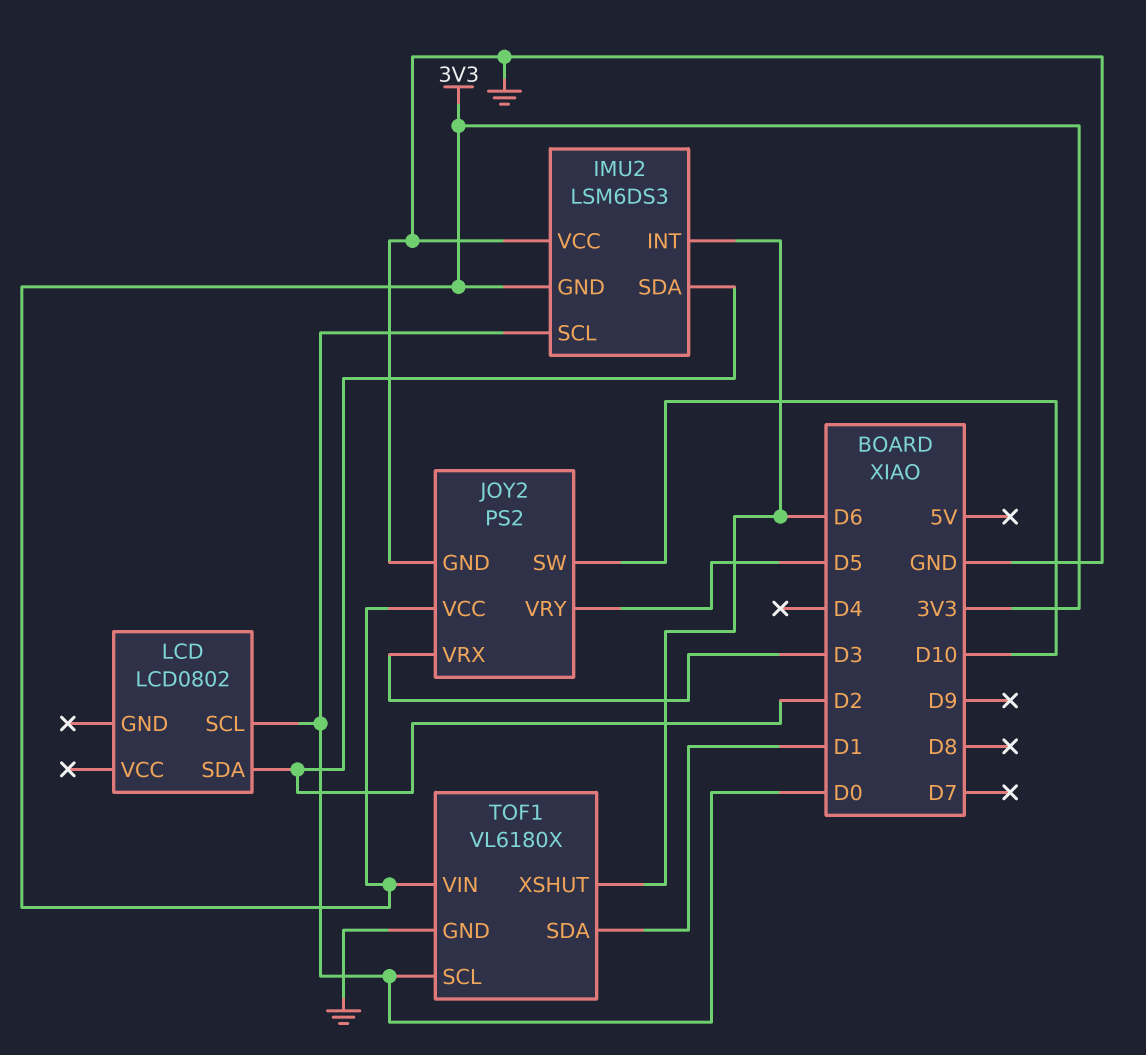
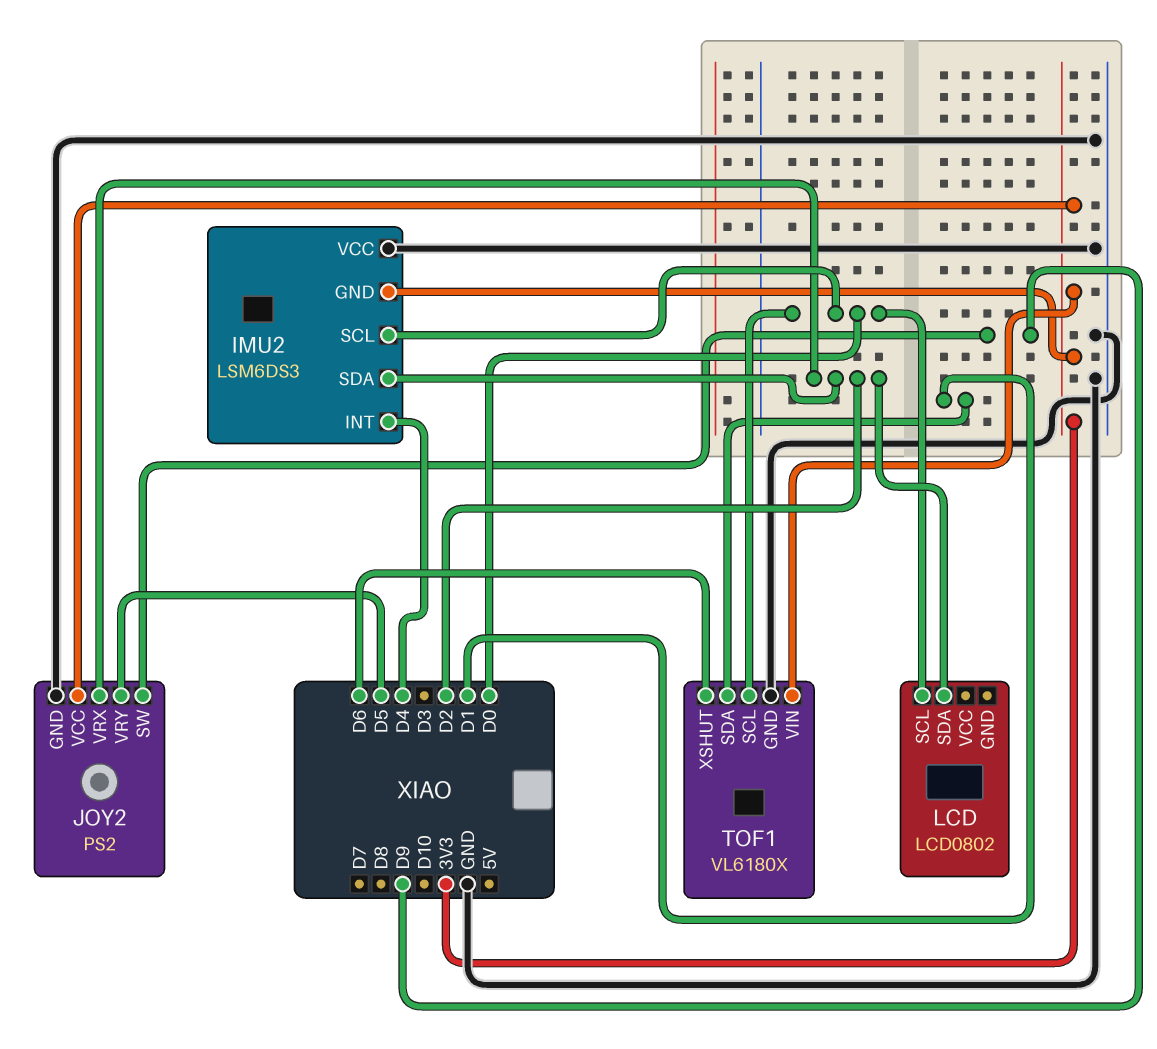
IMU2 pin INT: D6 -> D4
JOY2 pin SW: D10 -> D9
JOY2 pin VRX: D3 -> D2

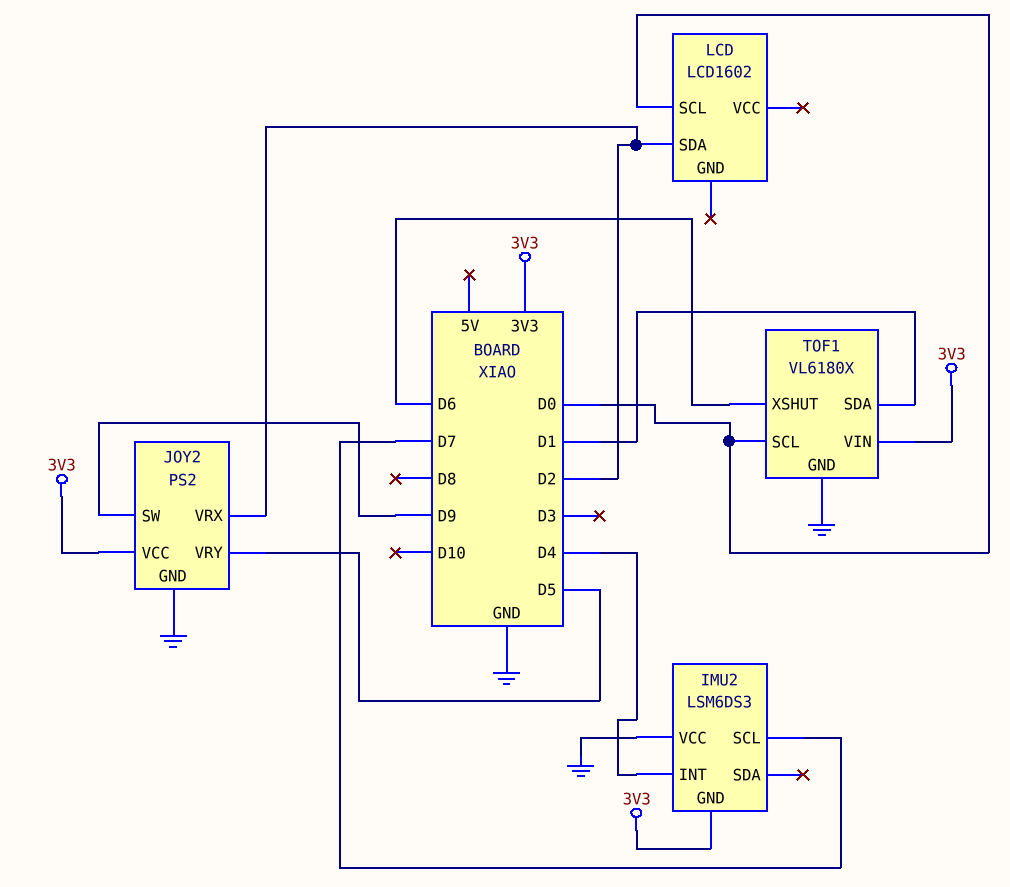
IMU2 pin SCL: D0 -> D7
IMU2 pin SDA: D2 -> none
LCD: LCD0802 -> LCD1602

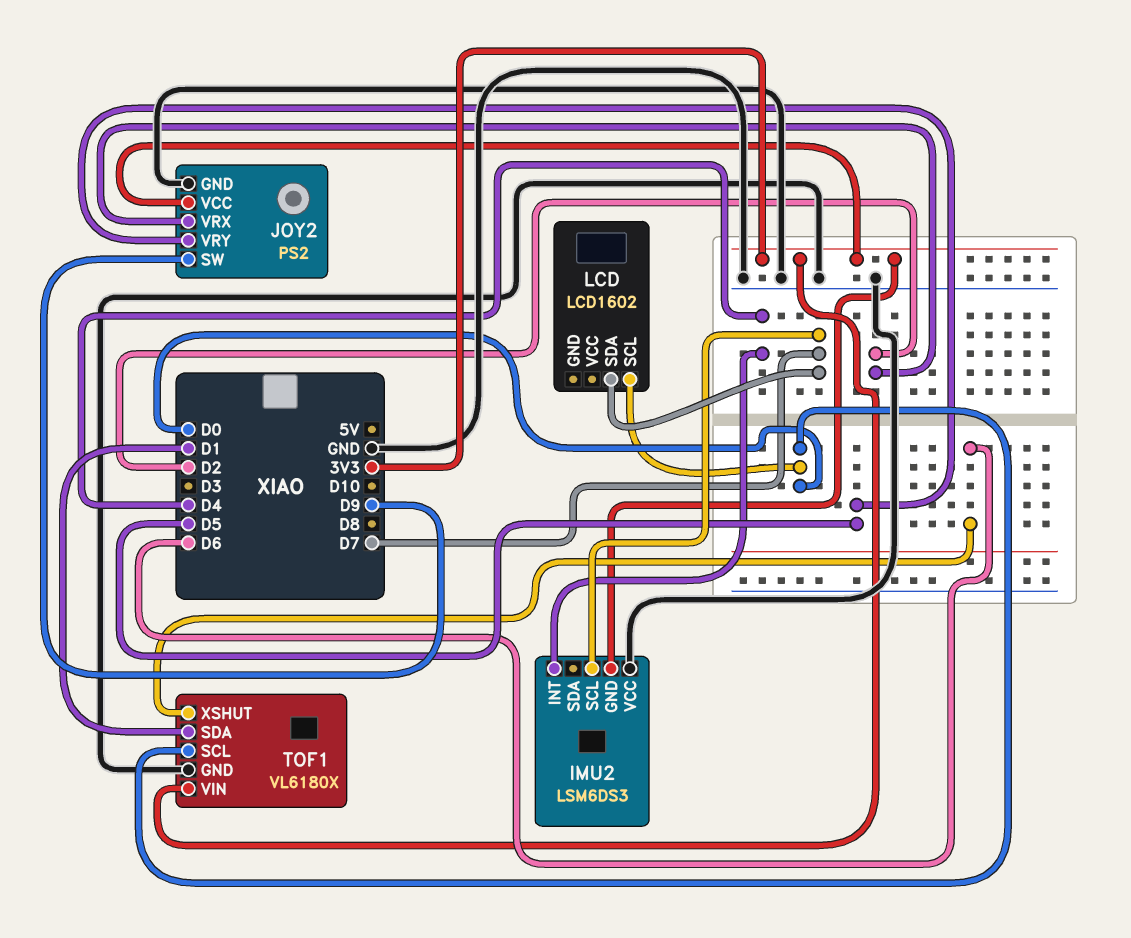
LCD pin SDA: D2 -> D7

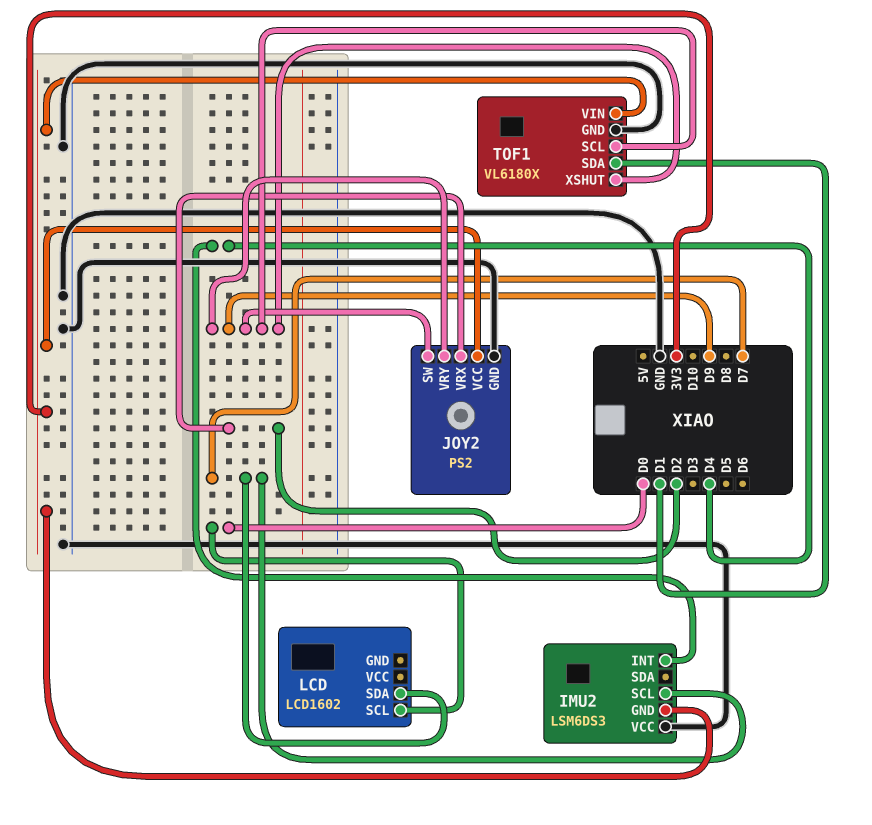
JOY2 pin VRY: D5 -> D9
TOF1 pin SCL: D0 -> D9
TOF1 pin XSHUT: D6 -> D9

